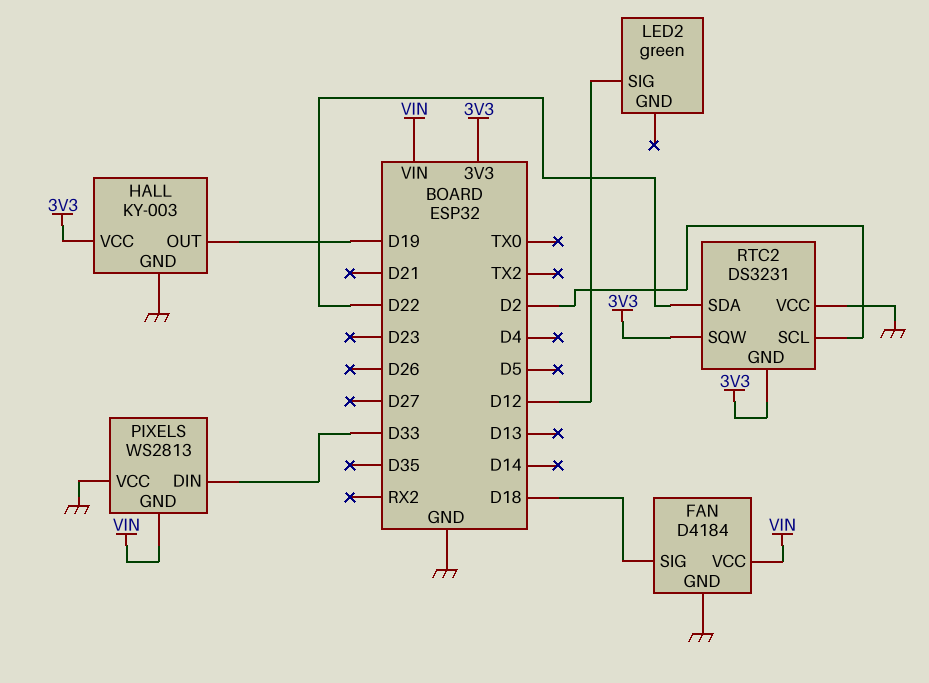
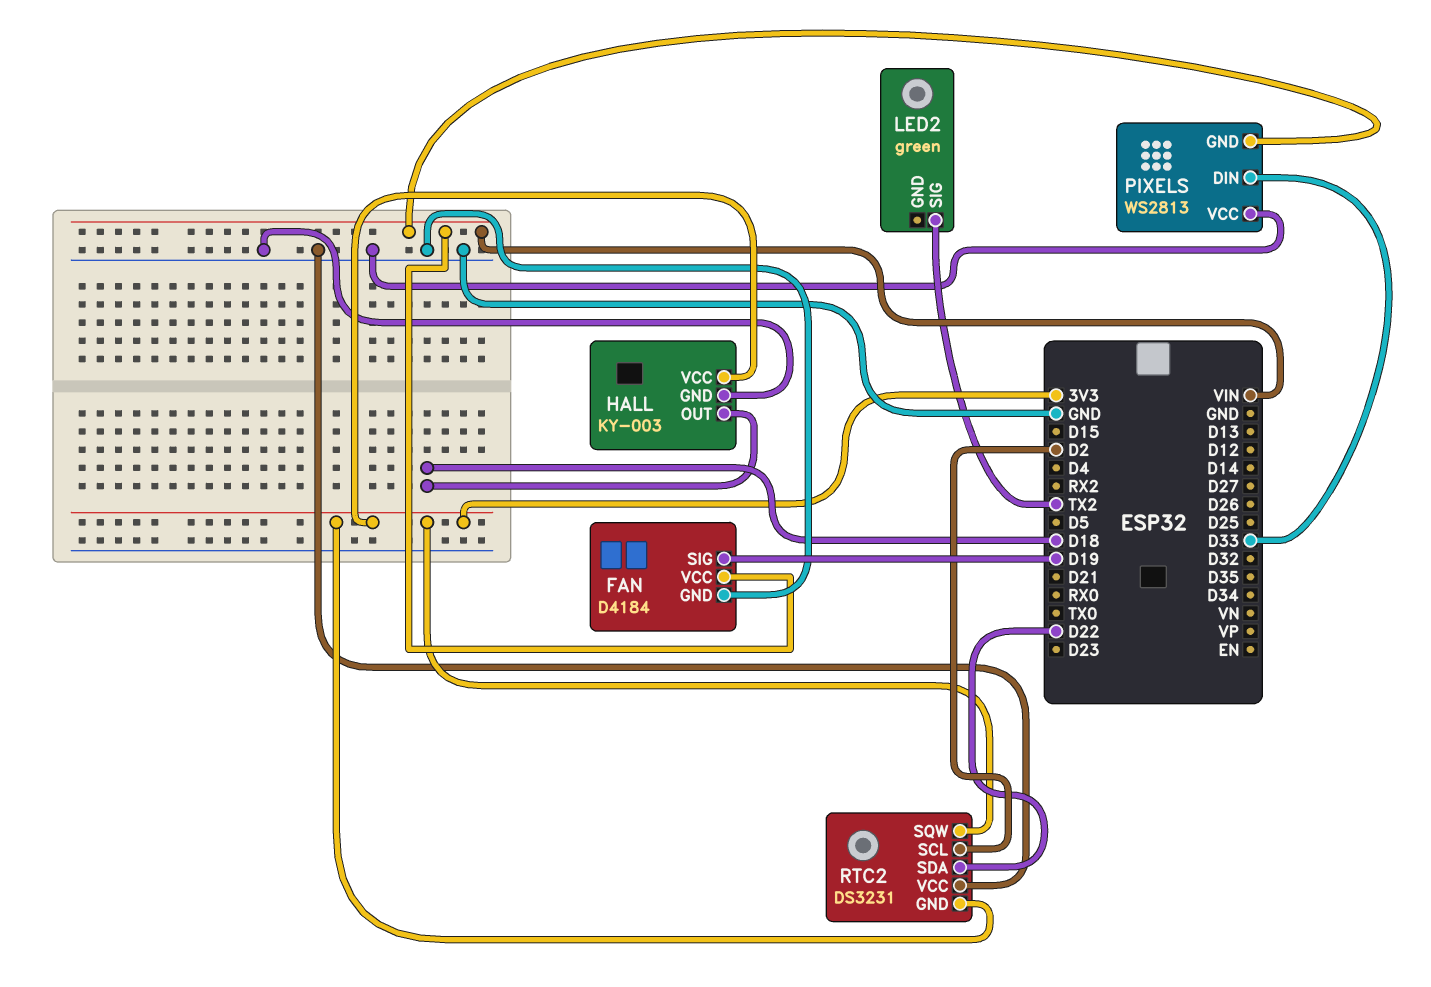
FAN pin SIG: D18 -> D19
HALL pin OUT: D19 -> D18
LED2 pin SIG: D12 -> TX2

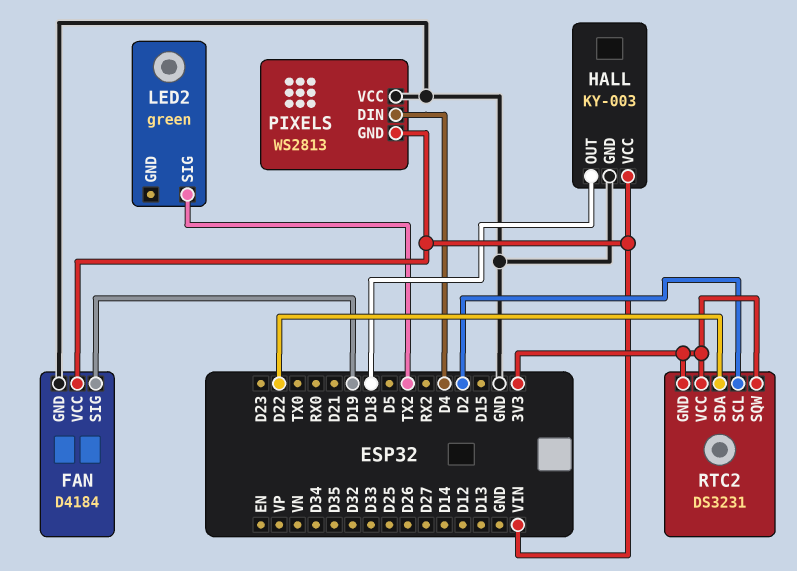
HALL pin VCC: 3V3 -> VIN
PIXELS pin DIN: D33 -> D4
RTC2 pin VCC: GND -> 3V3

